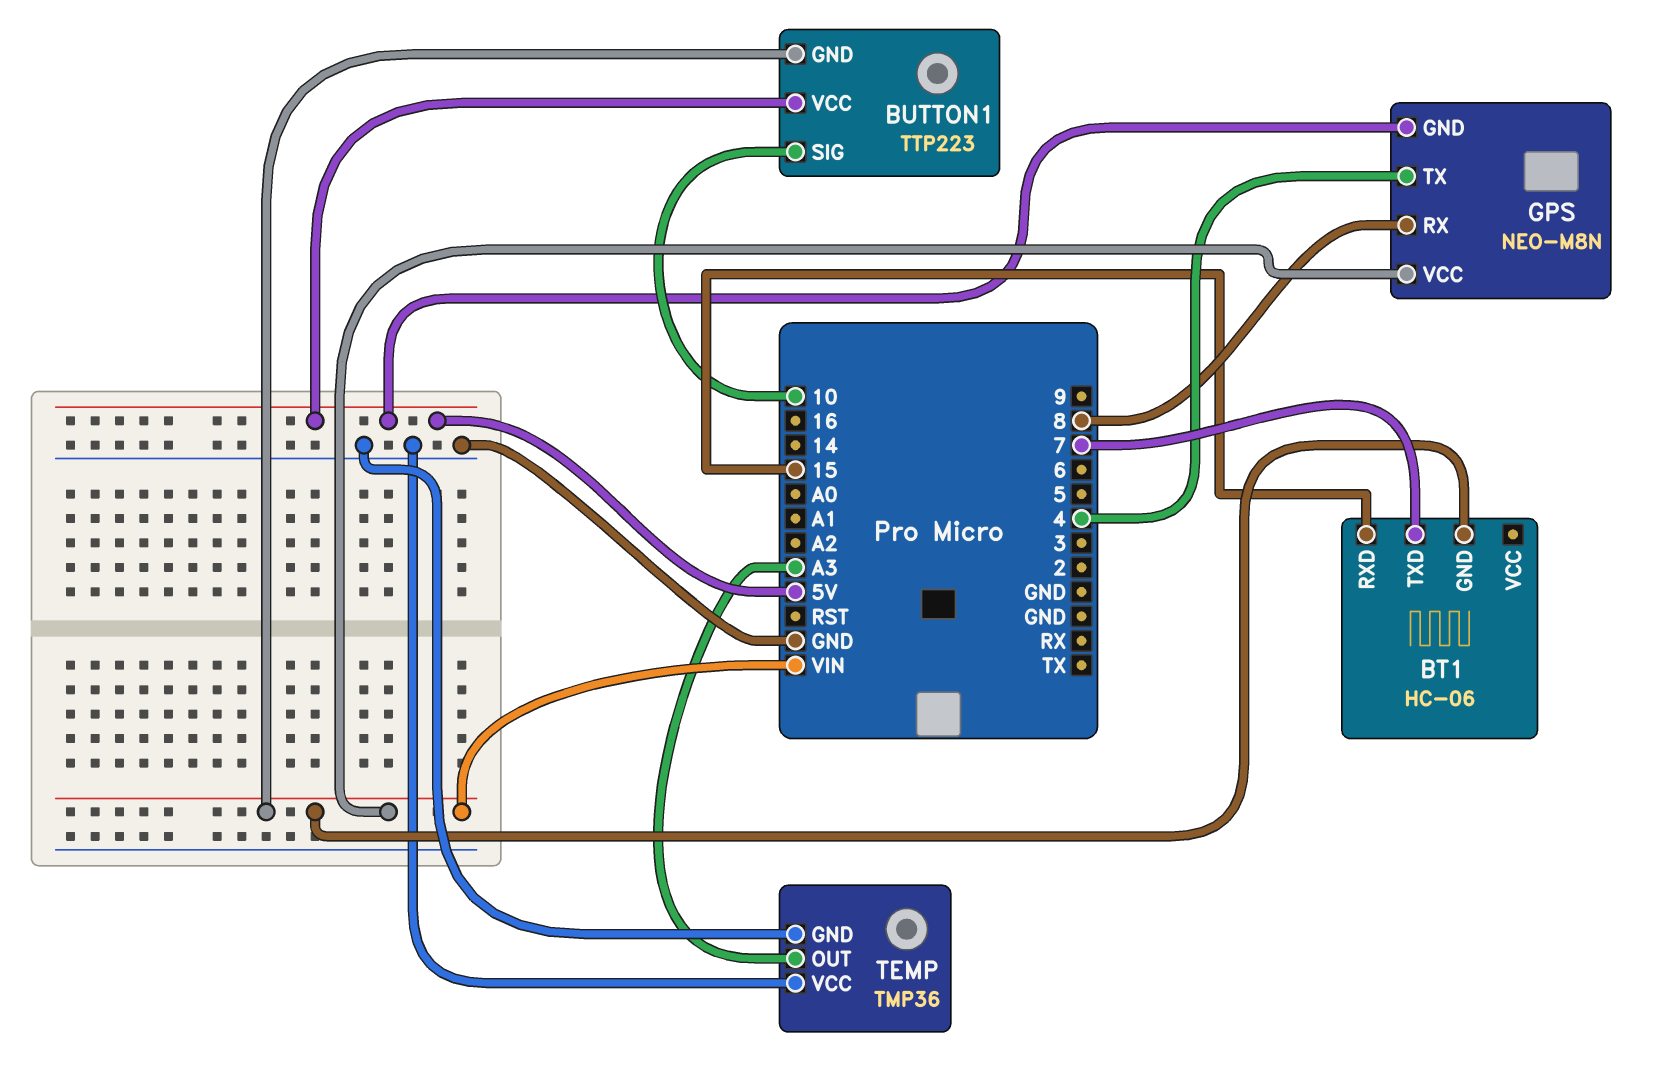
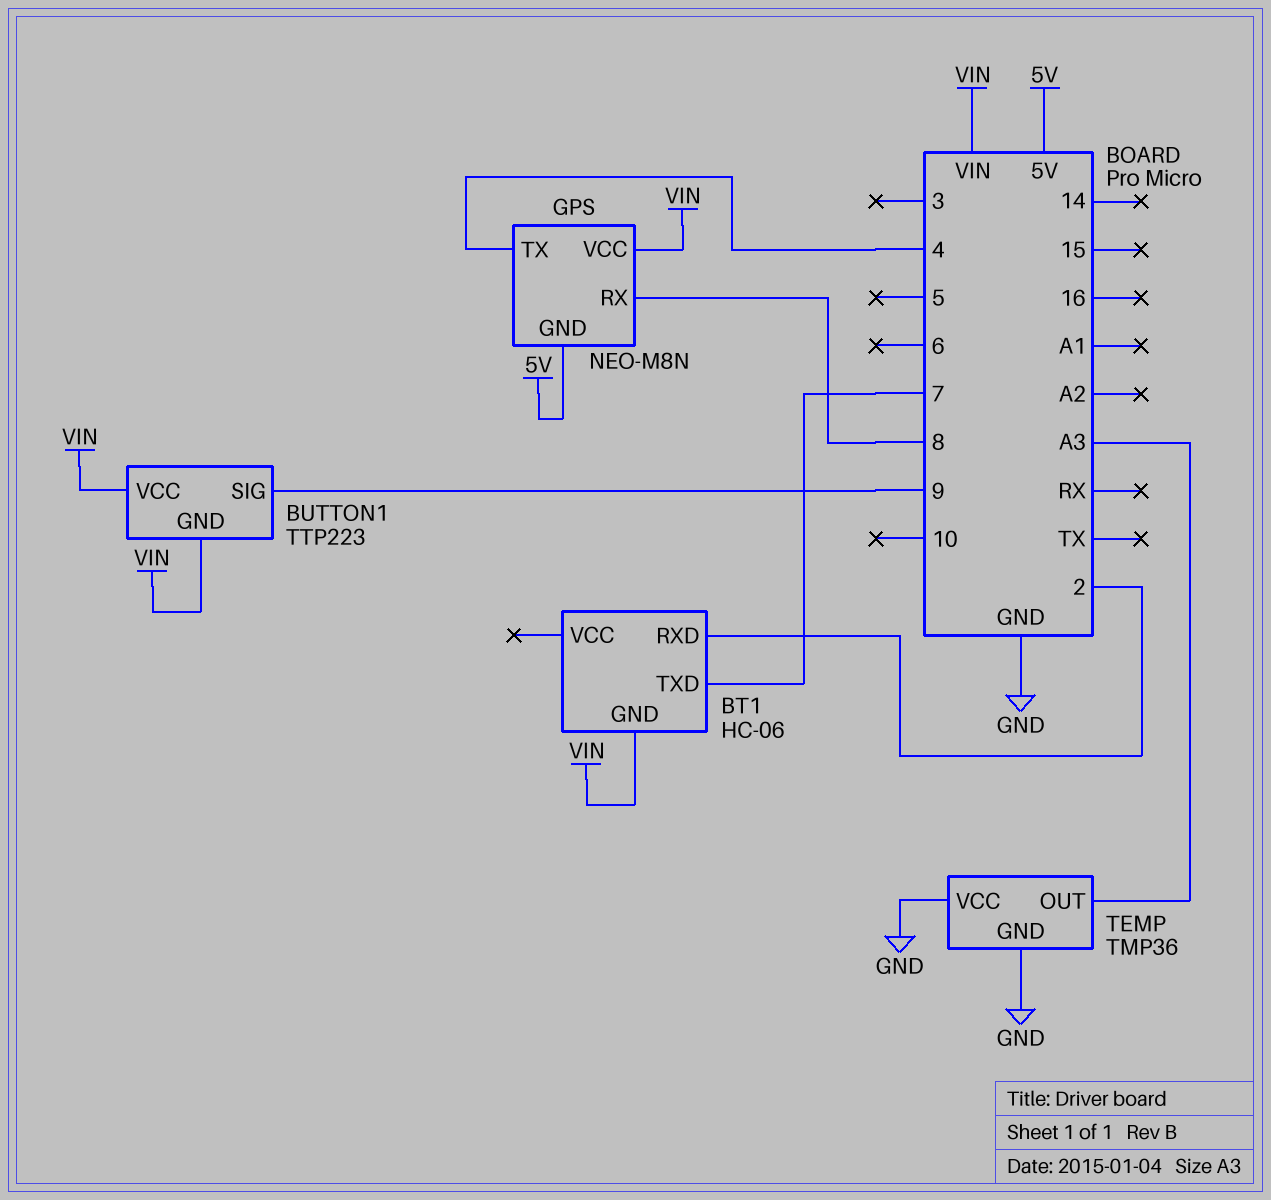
BT1 pin RXD: 15 -> 2
BUTTON1 pin SIG: 10 -> 9
BUTTON1 pin VCC: 5V -> VIN

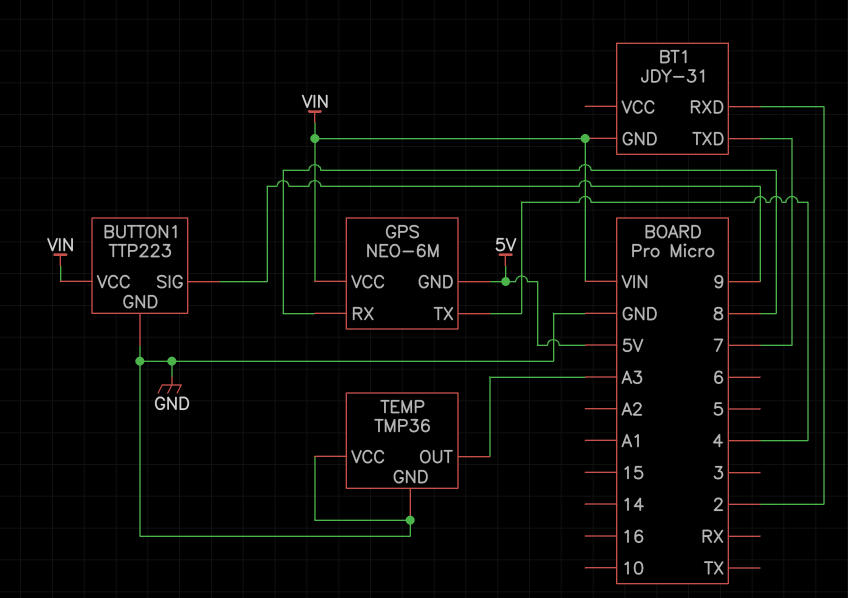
BT1: HC-06 -> JDY-31
BUTTON1 pin GND: VIN -> GND
GPS: NEO-M8N -> NEO-6M

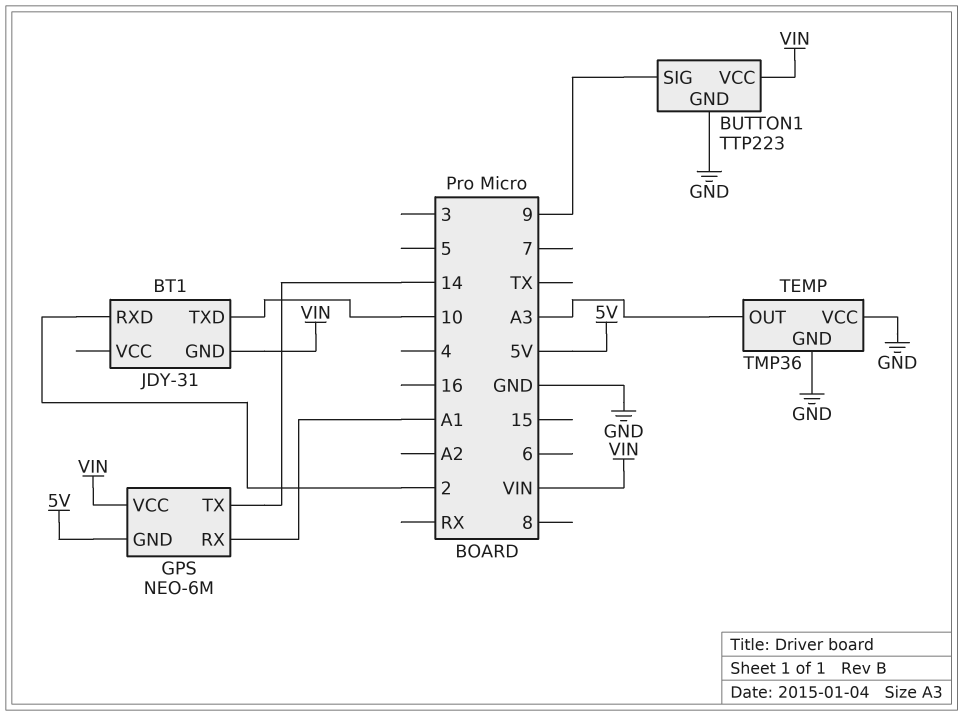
BT1 pin TXD: 7 -> 10
GPS pin RX: 8 -> A1
GPS pin TX: 4 -> 14

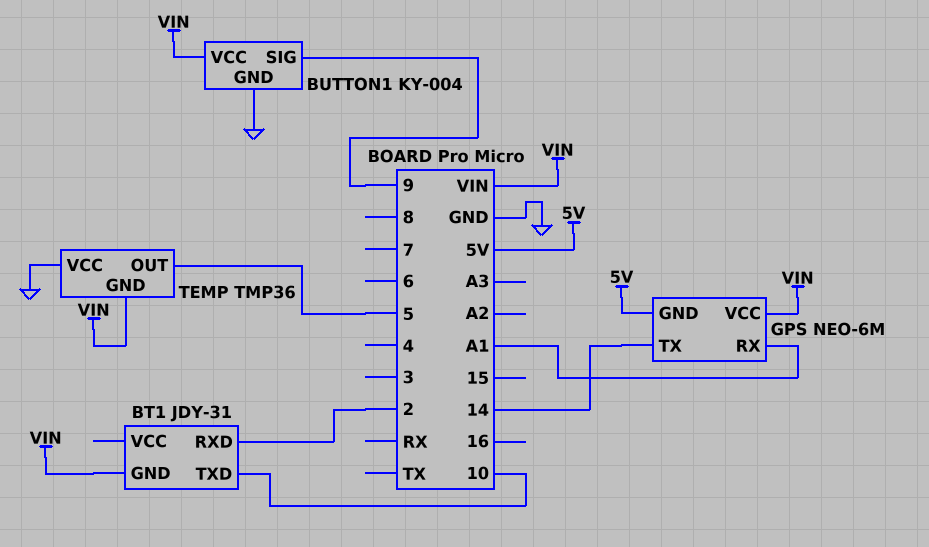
BUTTON1: TTP223 -> KY-004
TEMP pin GND: GND -> VIN
TEMP pin OUT: A3 -> 5

